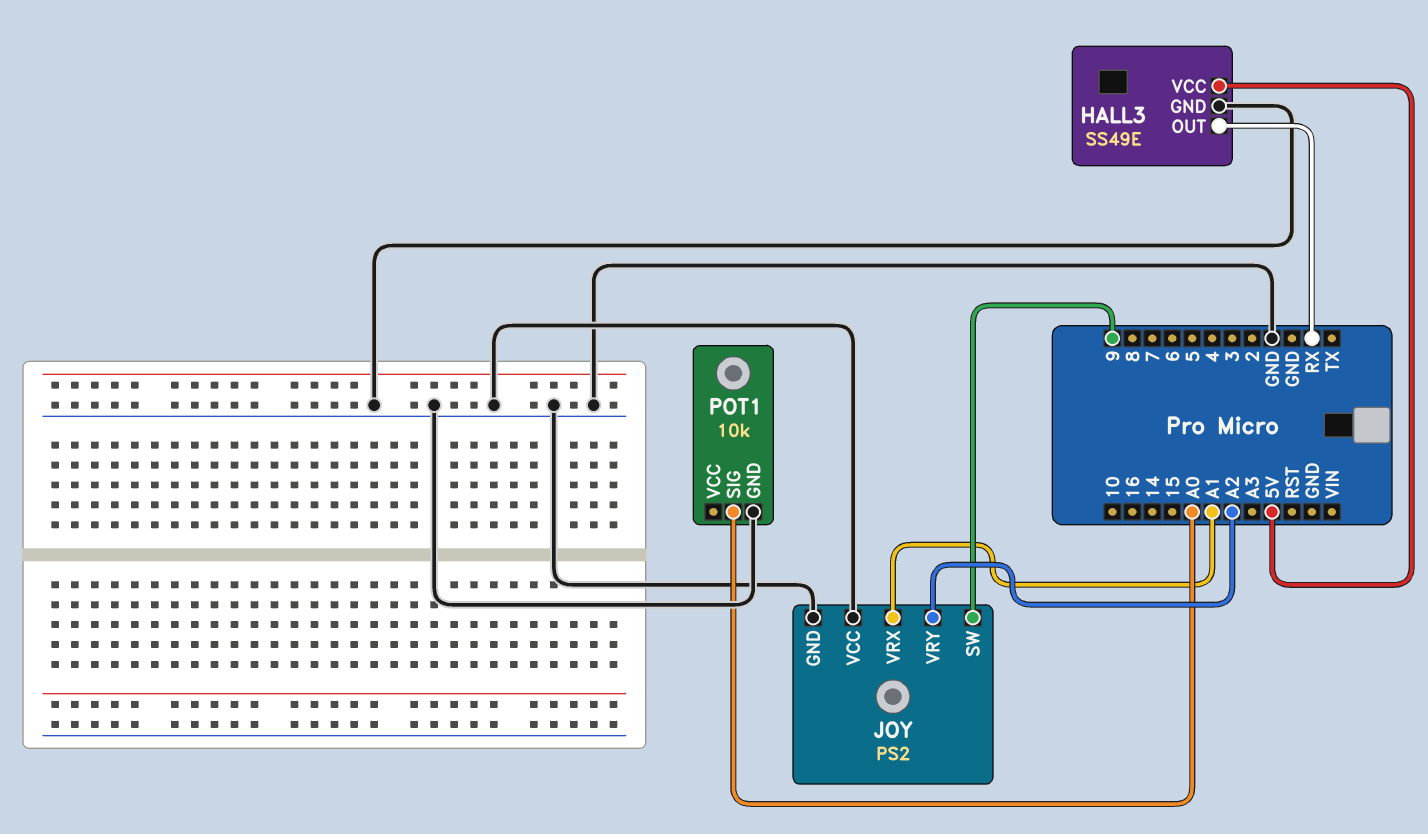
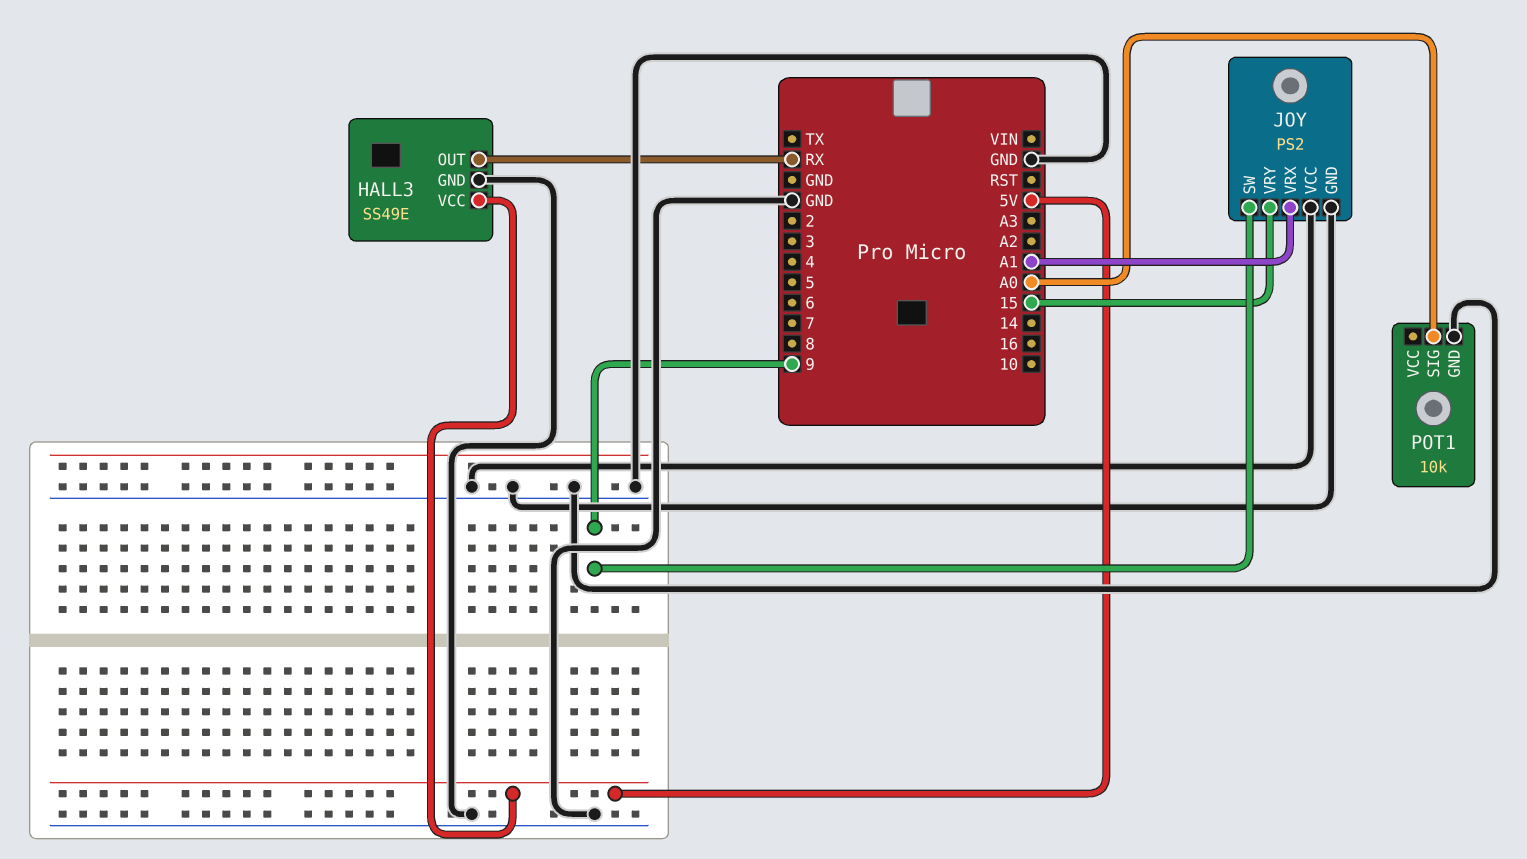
JOY pin VRY: A2 -> 15

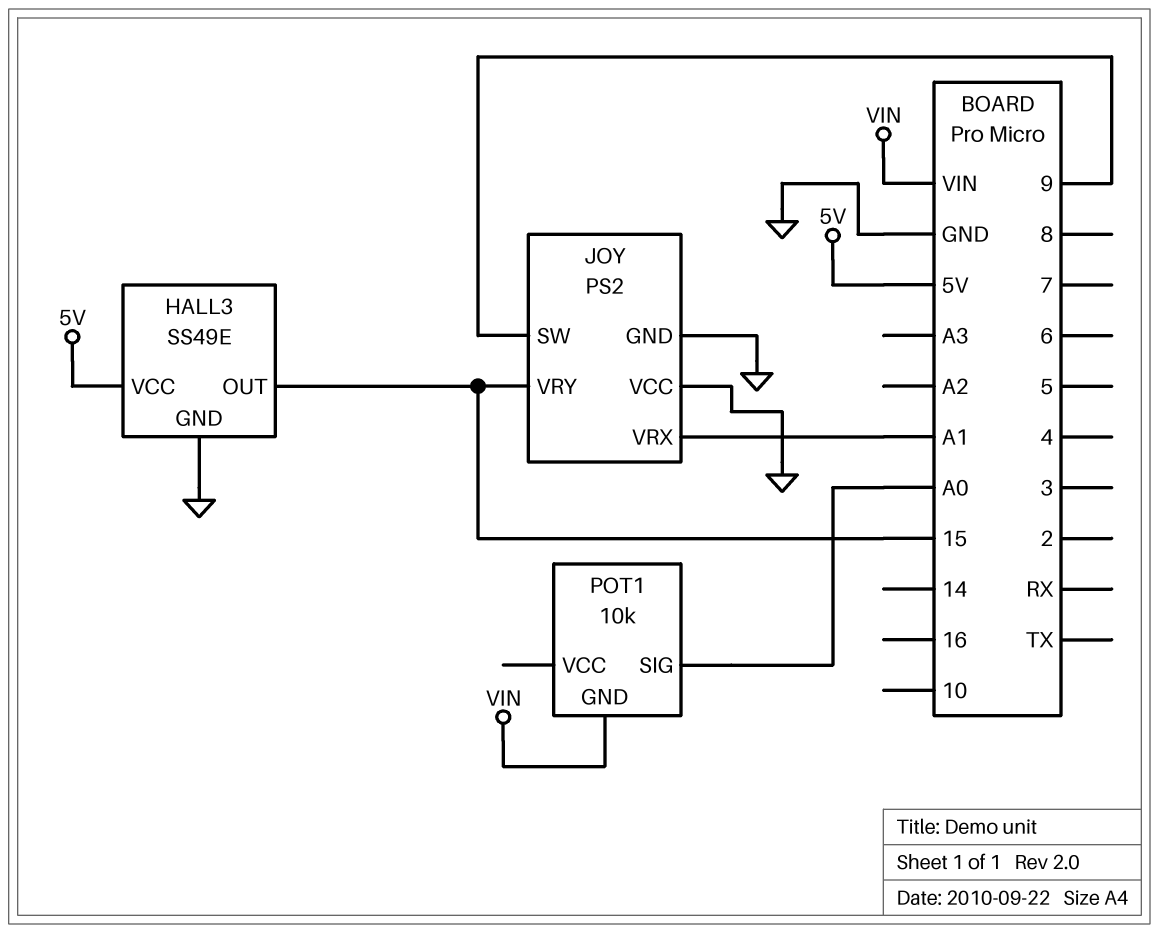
HALL3 pin OUT: RX -> 15
POT1 pin GND: GND -> VIN

